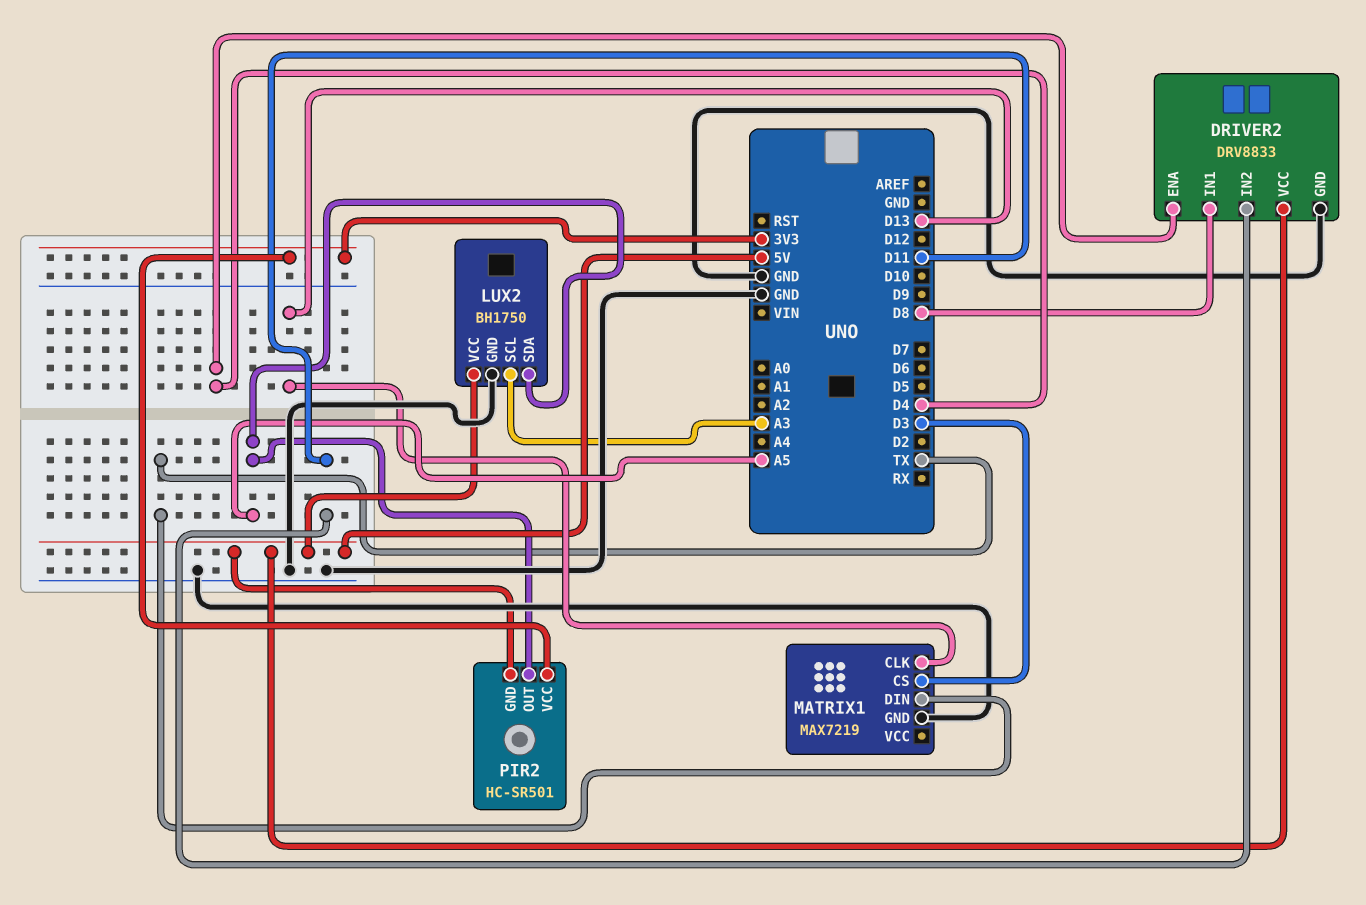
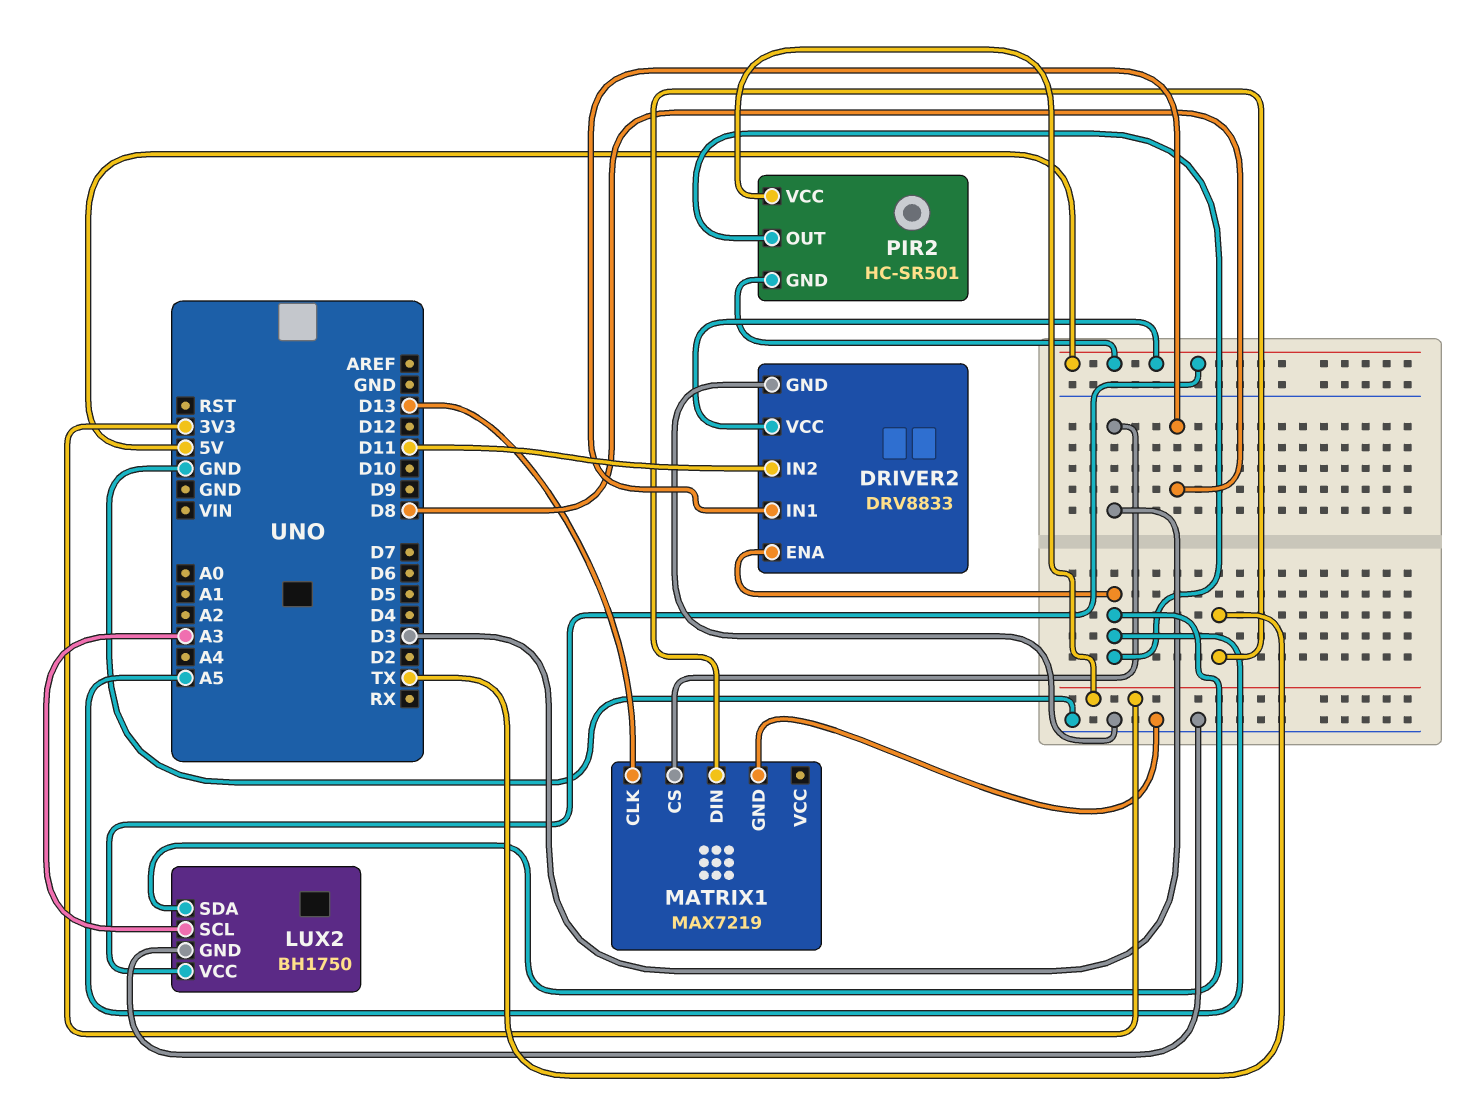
DRIVER2 pin ENA: D4 -> A5

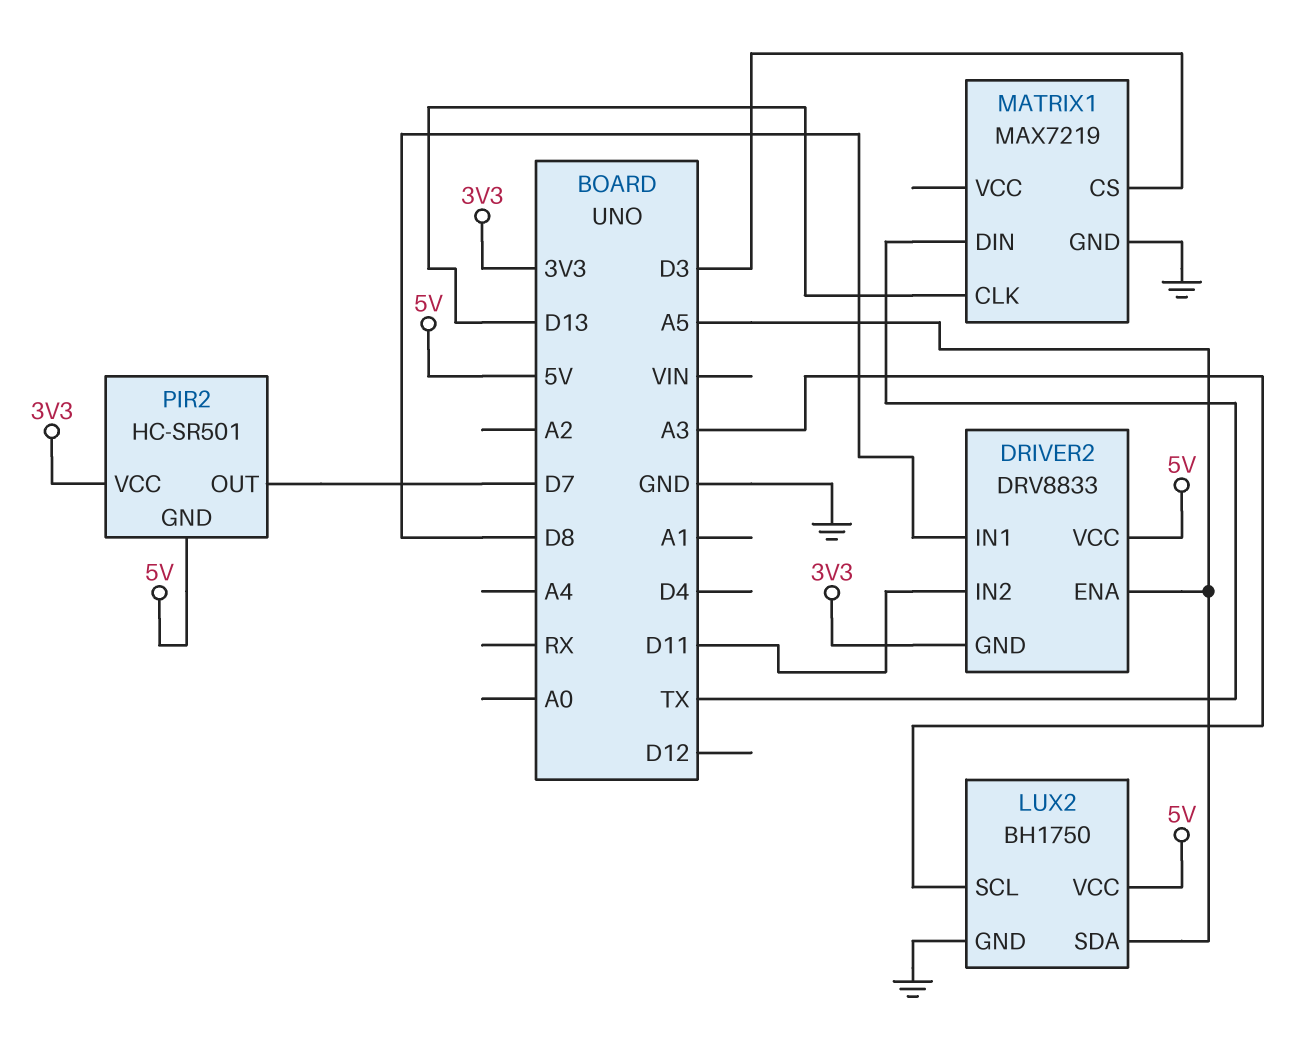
DRIVER2 pin GND: GND -> 3V3
PIR2 pin OUT: A5 -> D7

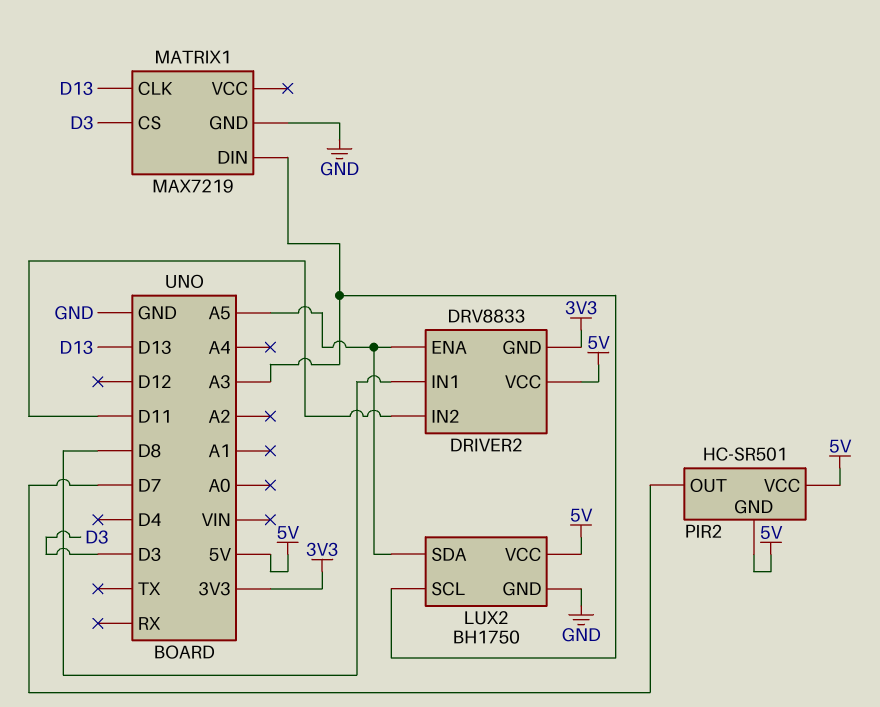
MATRIX1 pin DIN: TX -> A3
PIR2 pin VCC: 3V3 -> 5V

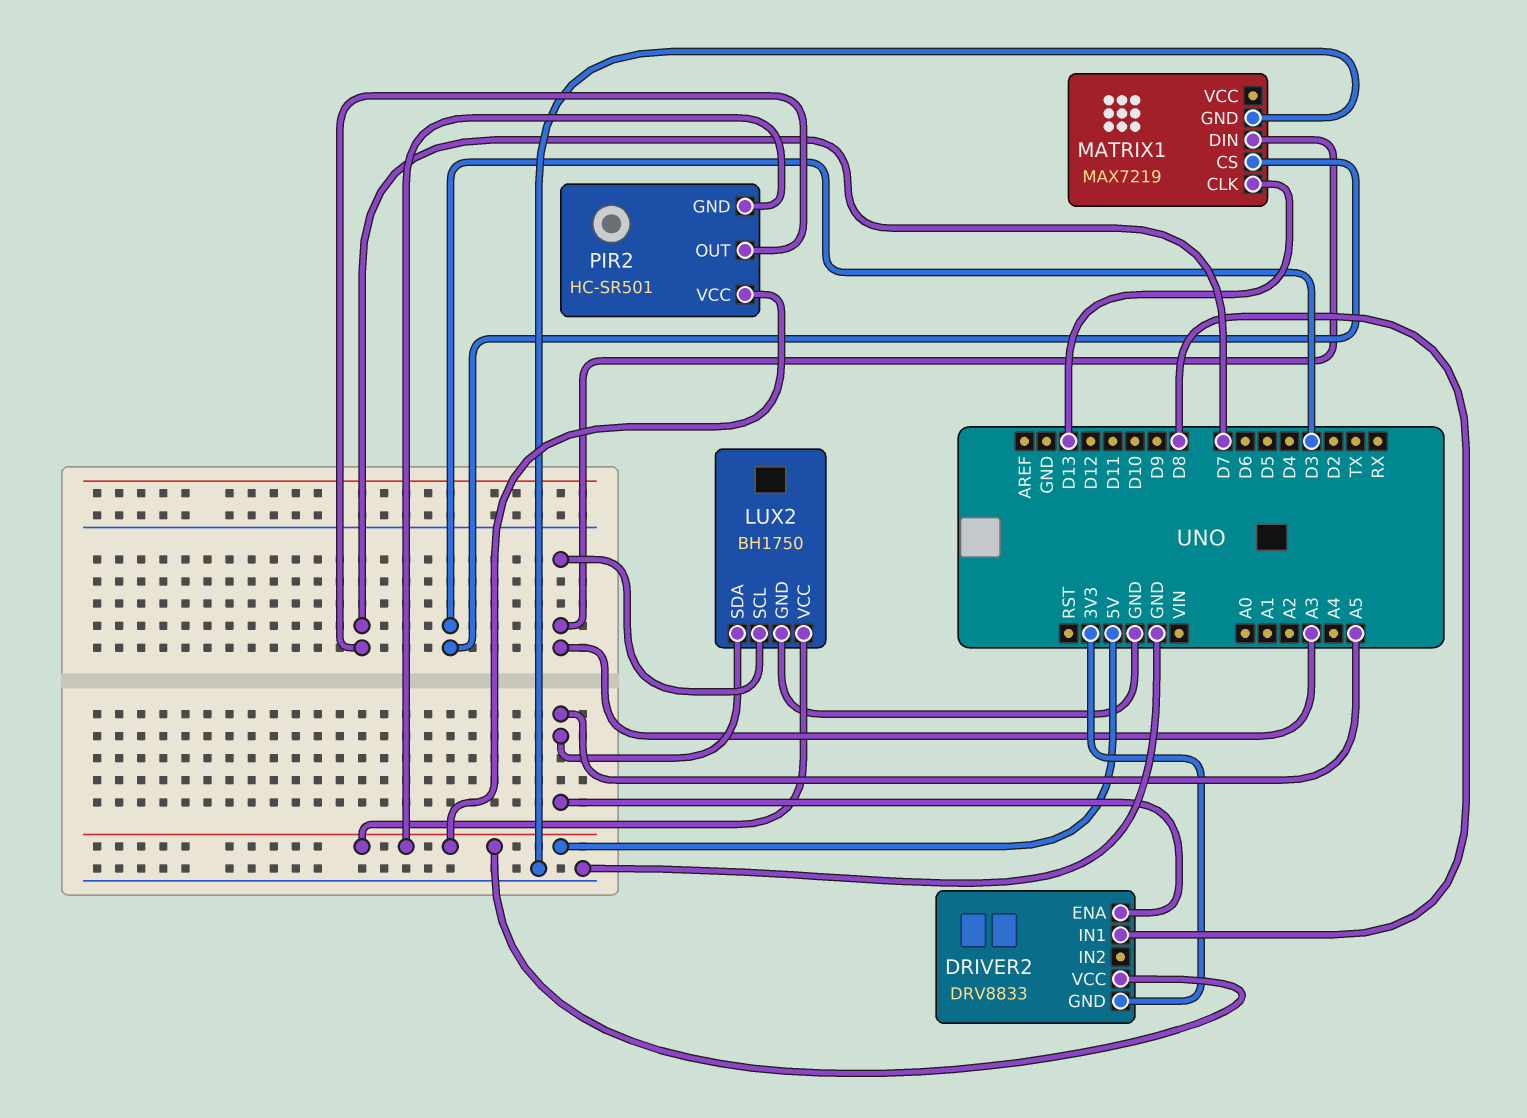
DRIVER2 pin IN2: D11 -> none

